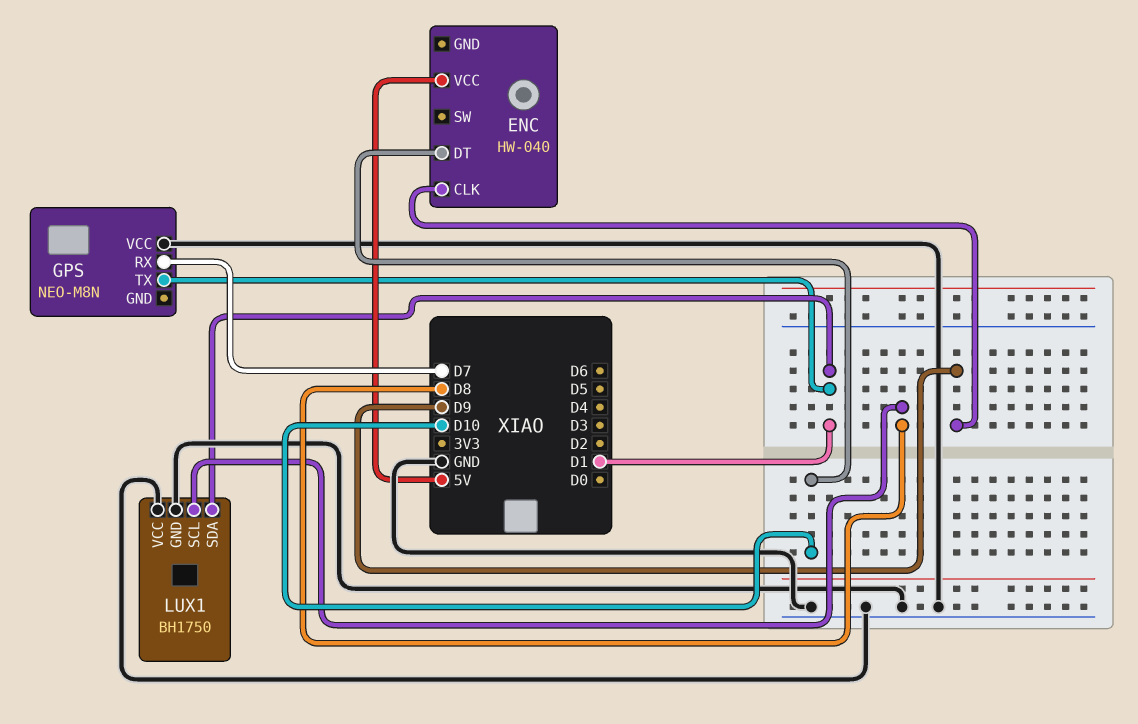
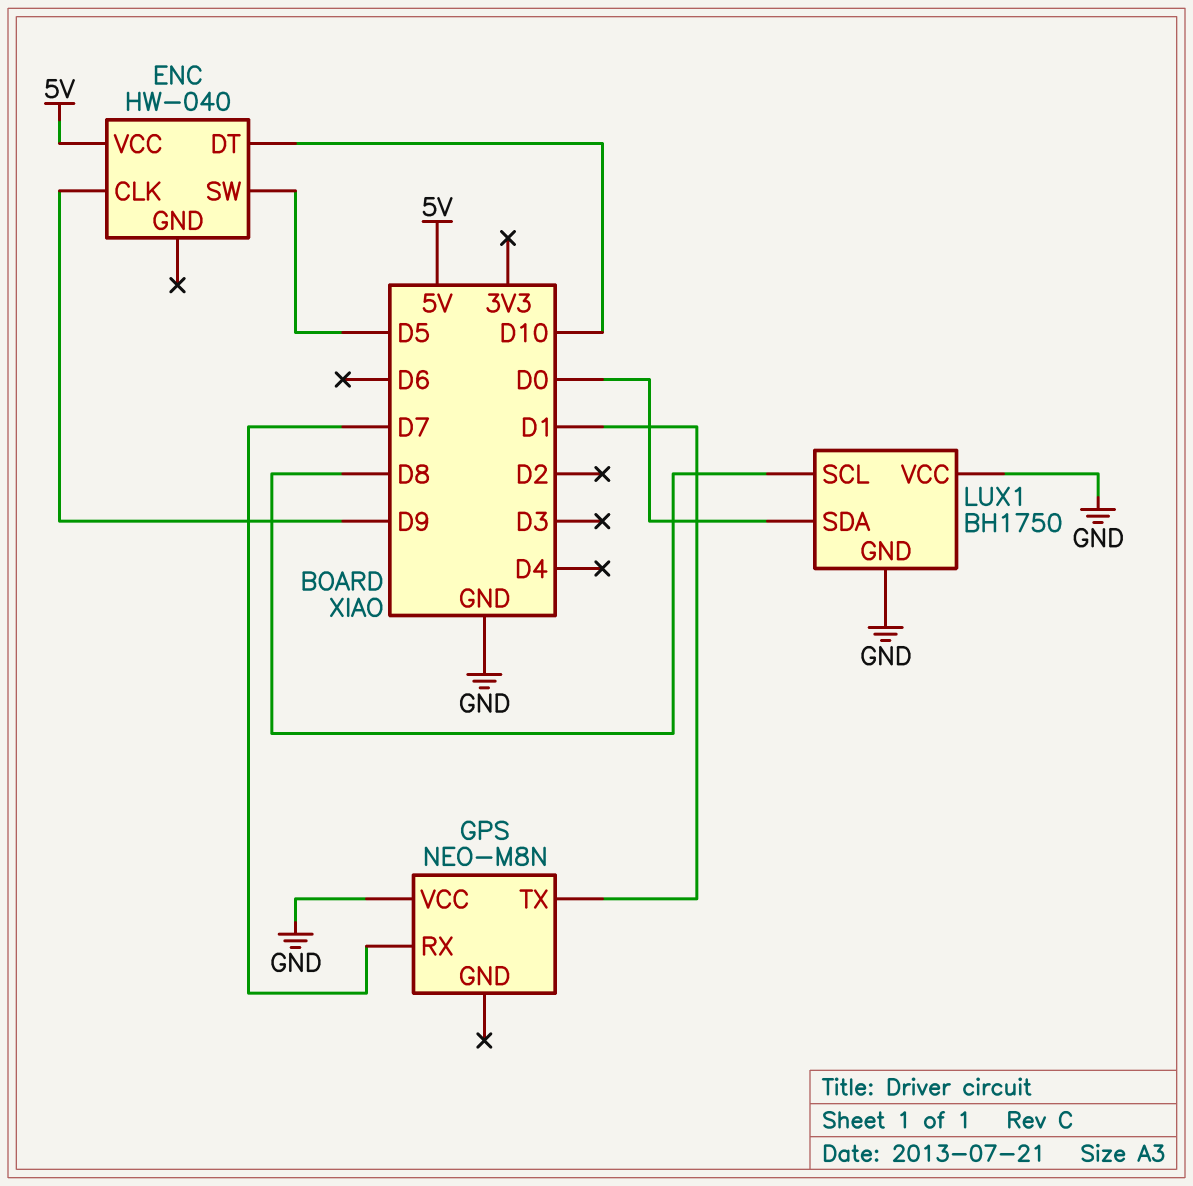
ENC pin SW: none -> D5
LUX1 pin SDA: D1 -> D0

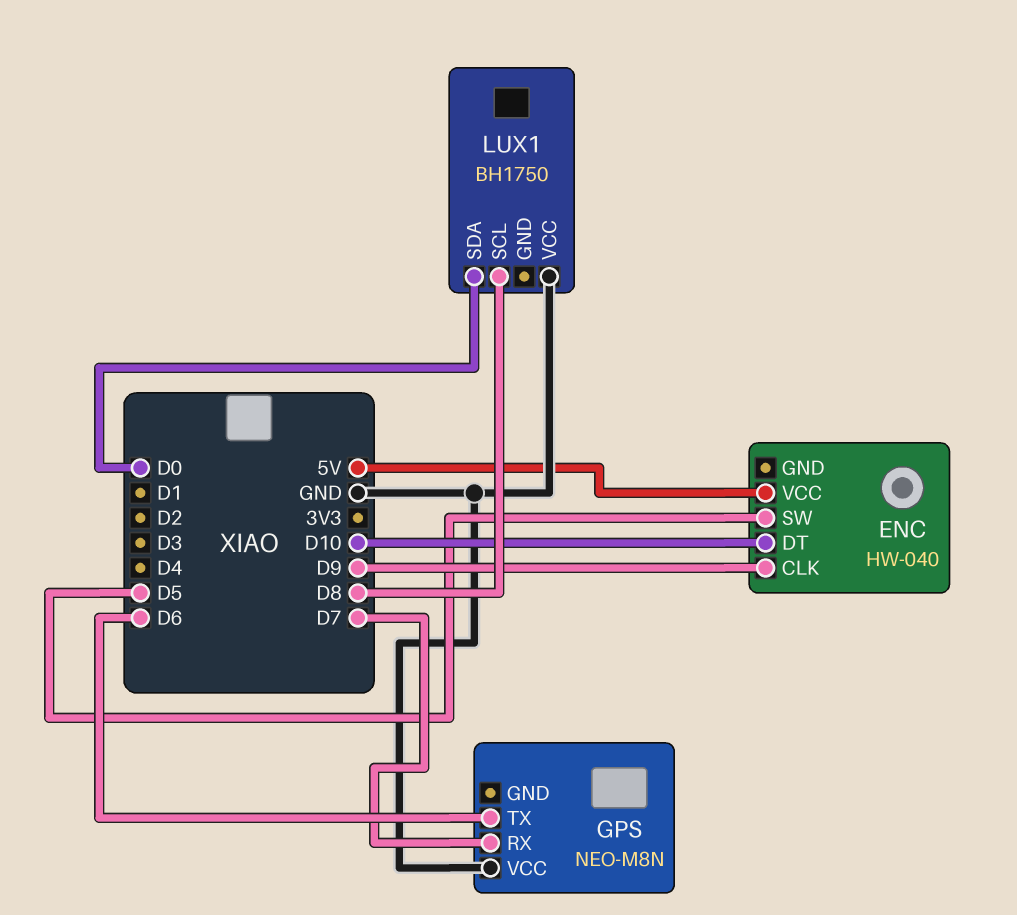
GPS pin TX: D1 -> D6
LUX1 pin GND: GND -> none

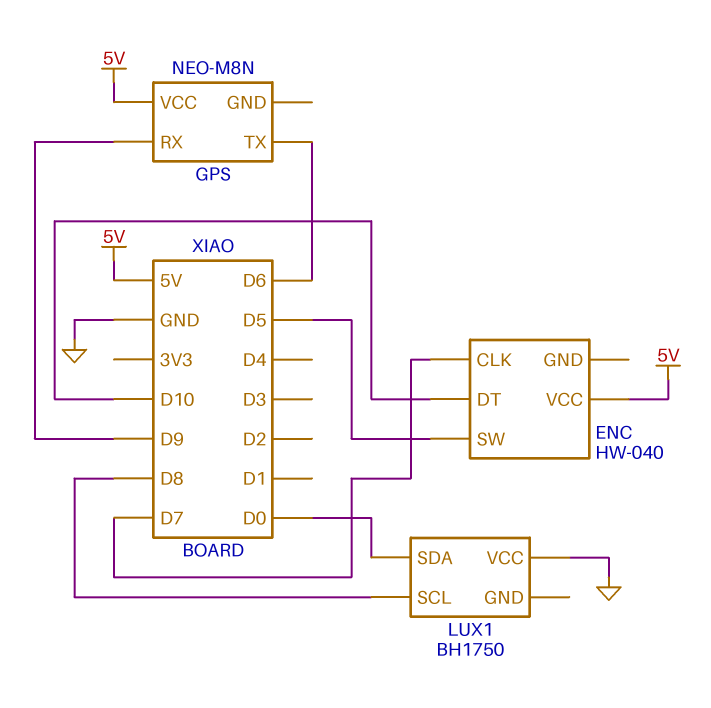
ENC pin CLK: D9 -> D7
GPS pin RX: D7 -> D9
GPS pin VCC: GND -> 5V

